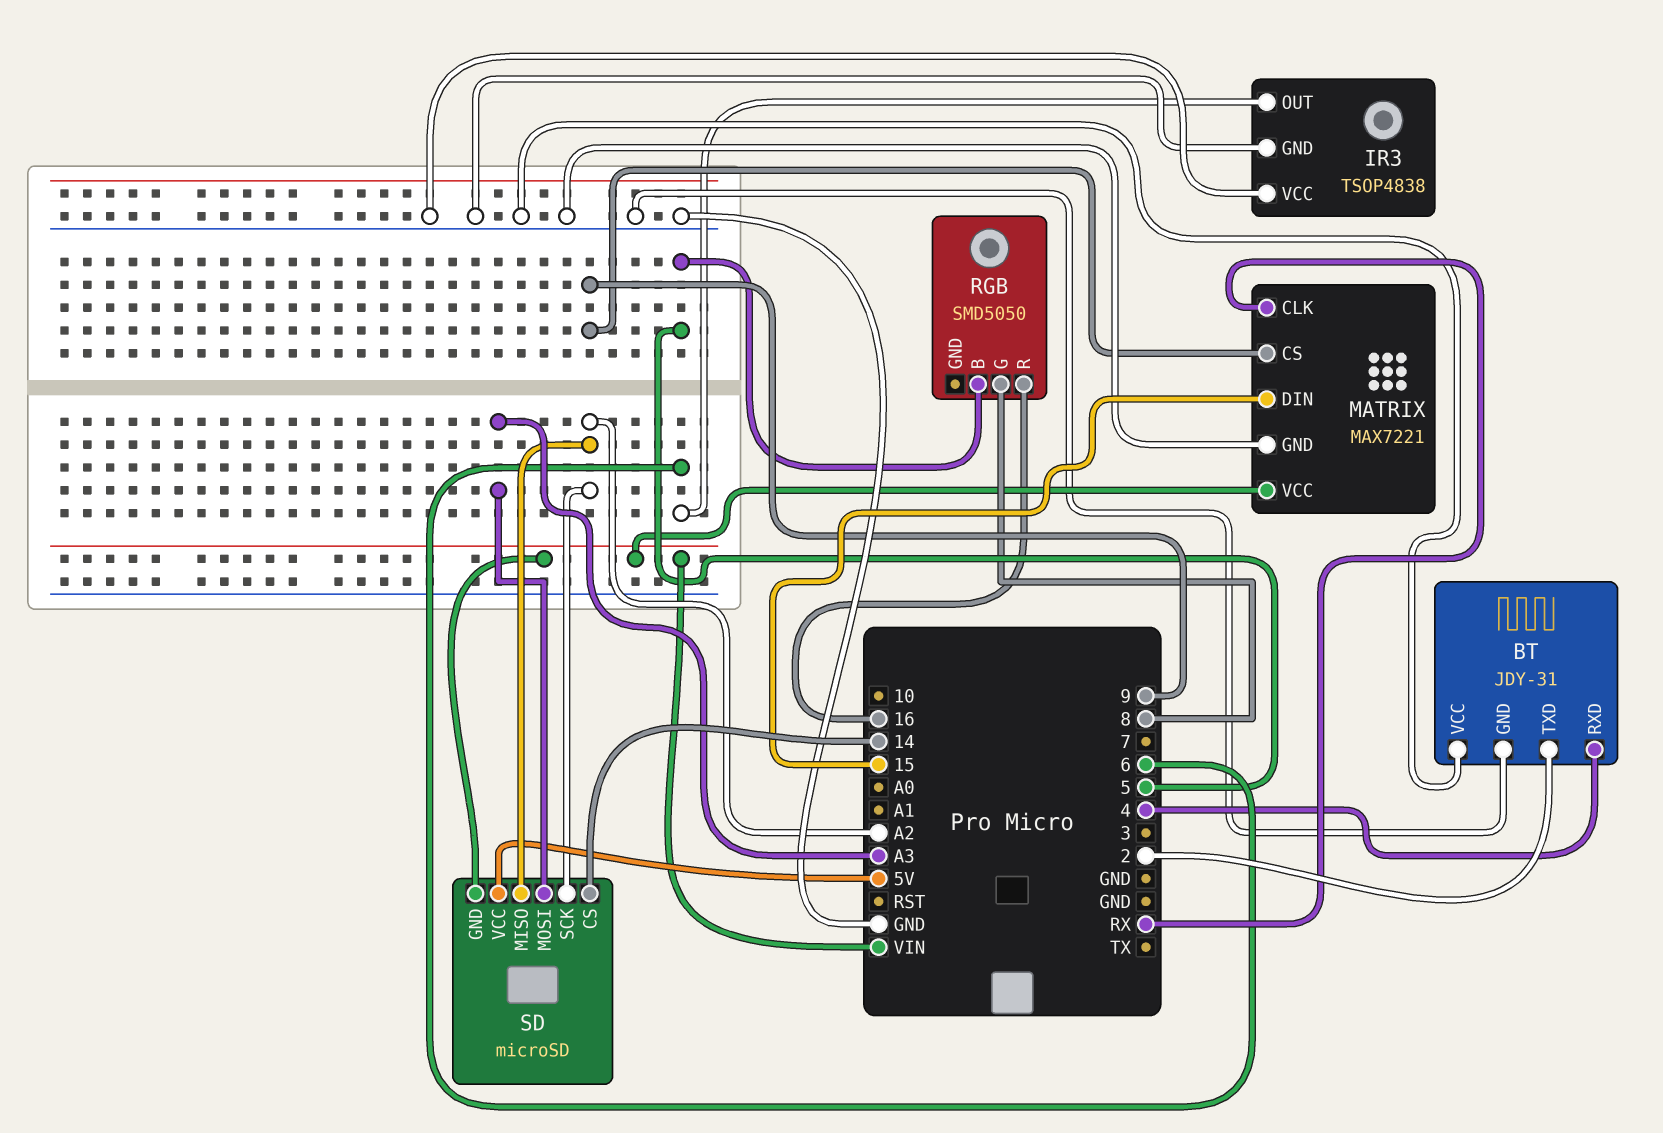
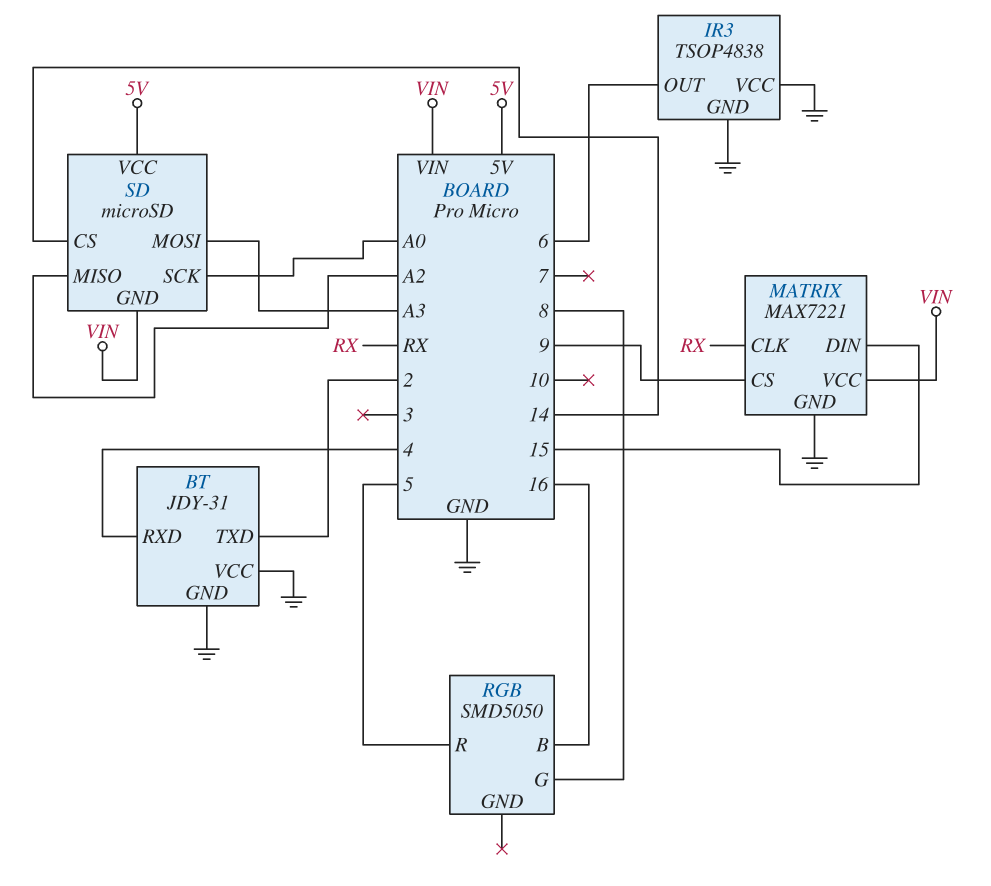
RGB pin B: 5 -> 16
RGB pin R: 16 -> 5
SD pin SCK: A2 -> A0

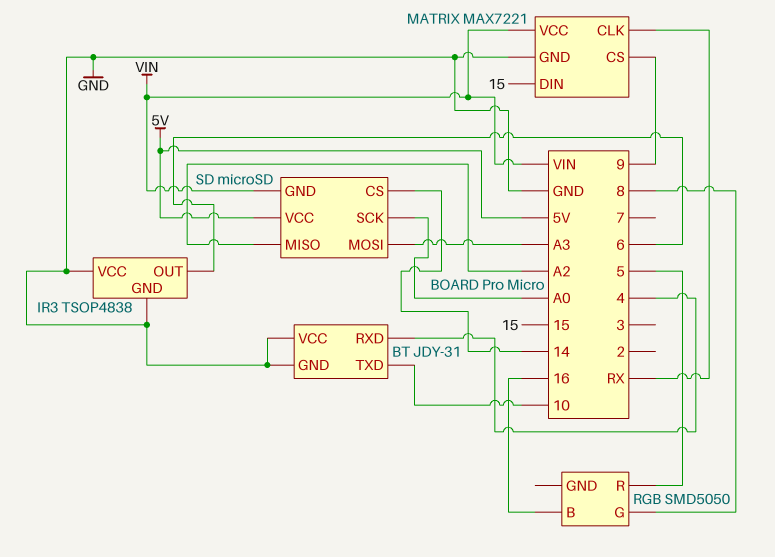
BT pin TXD: 2 -> 10

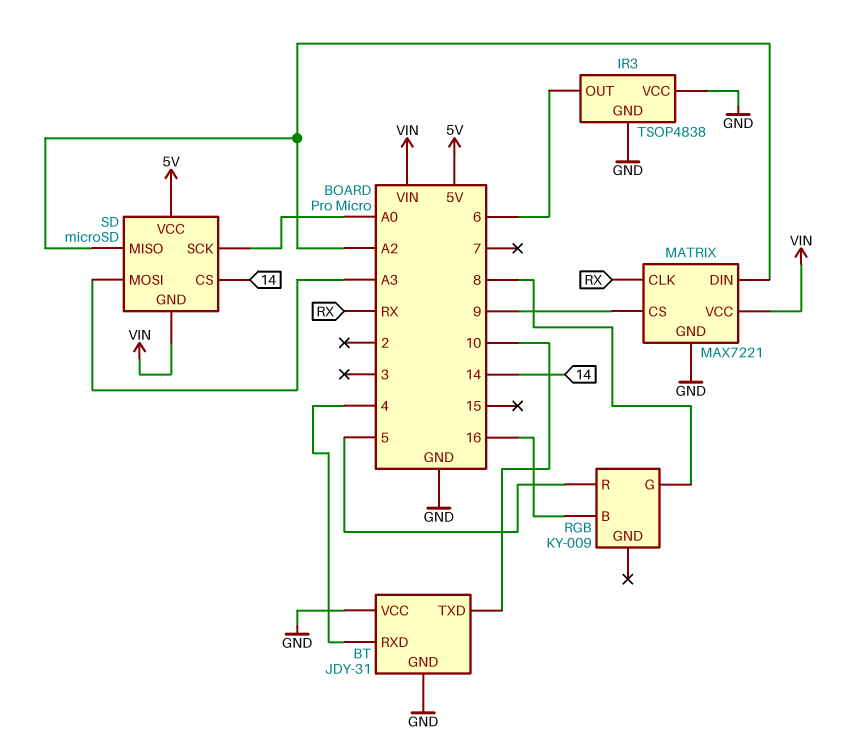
MATRIX pin DIN: 15 -> A2
RGB: SMD5050 -> KY-009

